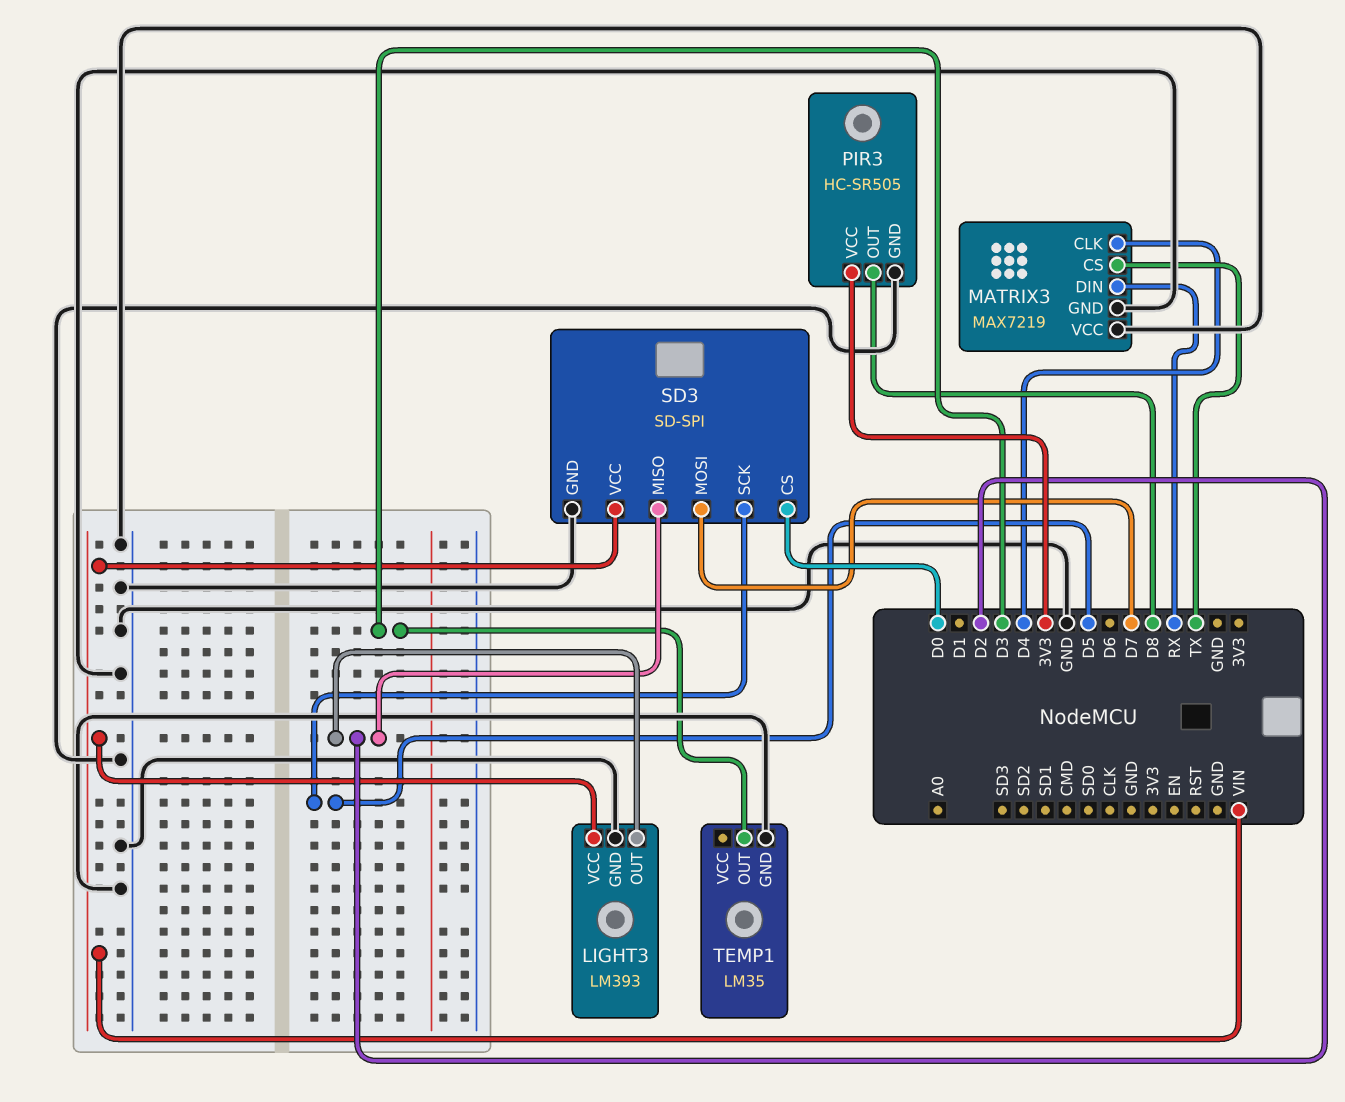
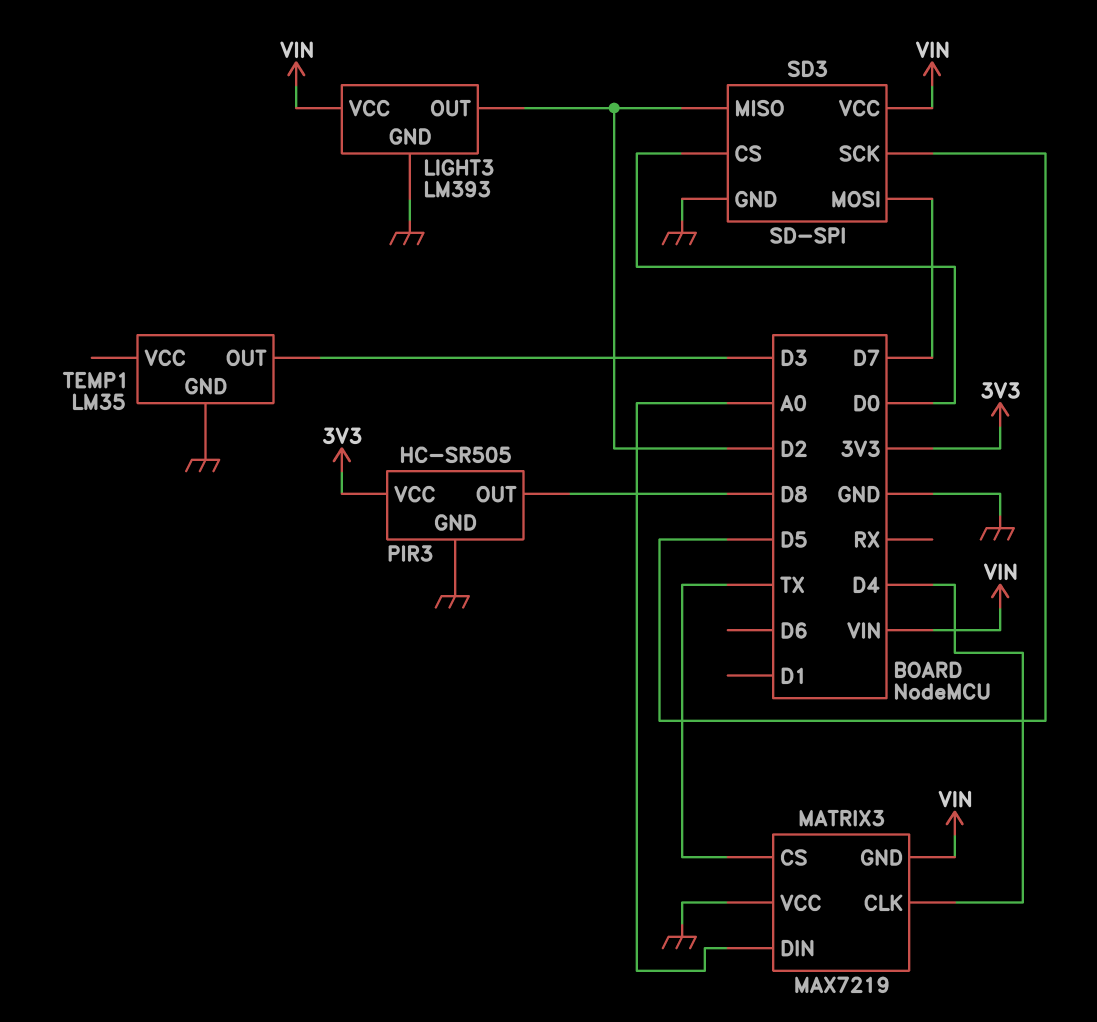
MATRIX3 pin DIN: RX -> A0
MATRIX3 pin GND: GND -> VIN

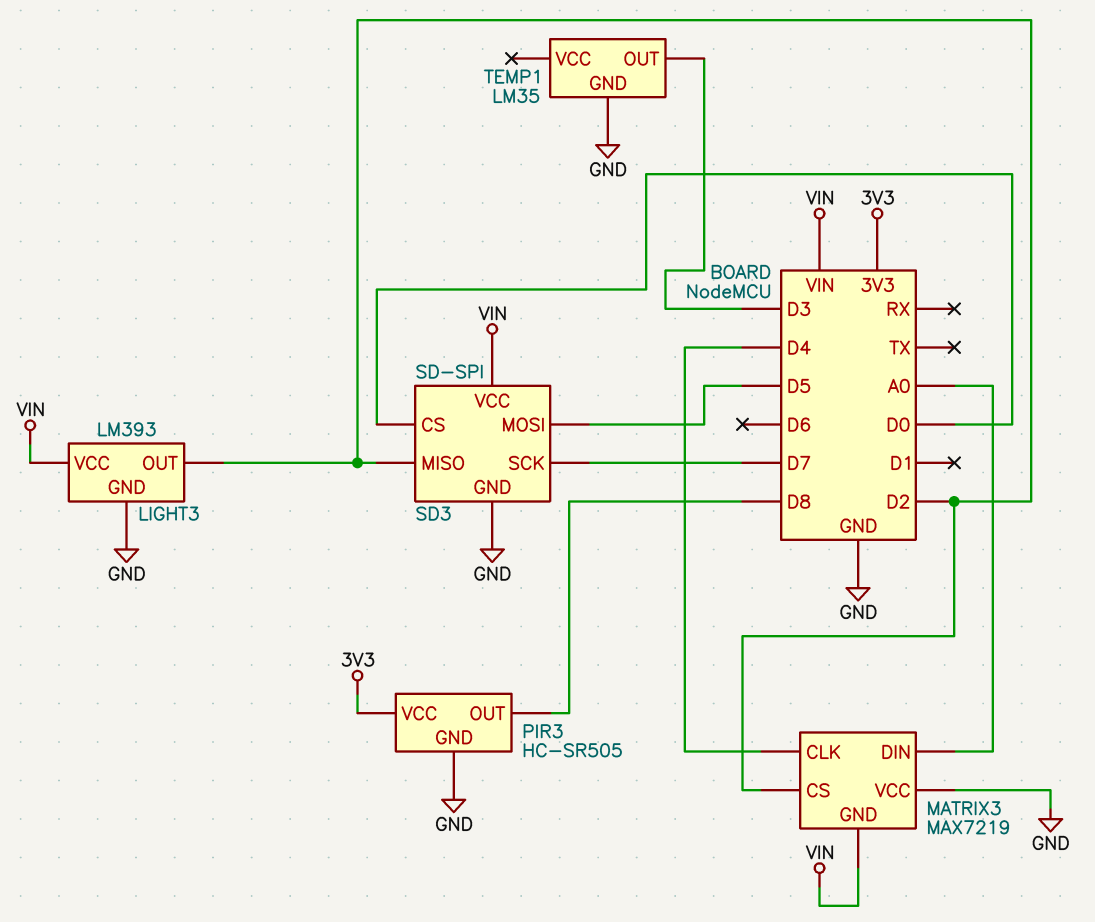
MATRIX3 pin CS: TX -> D2
SD3 pin MOSI: D7 -> D5
SD3 pin SCK: D5 -> D7

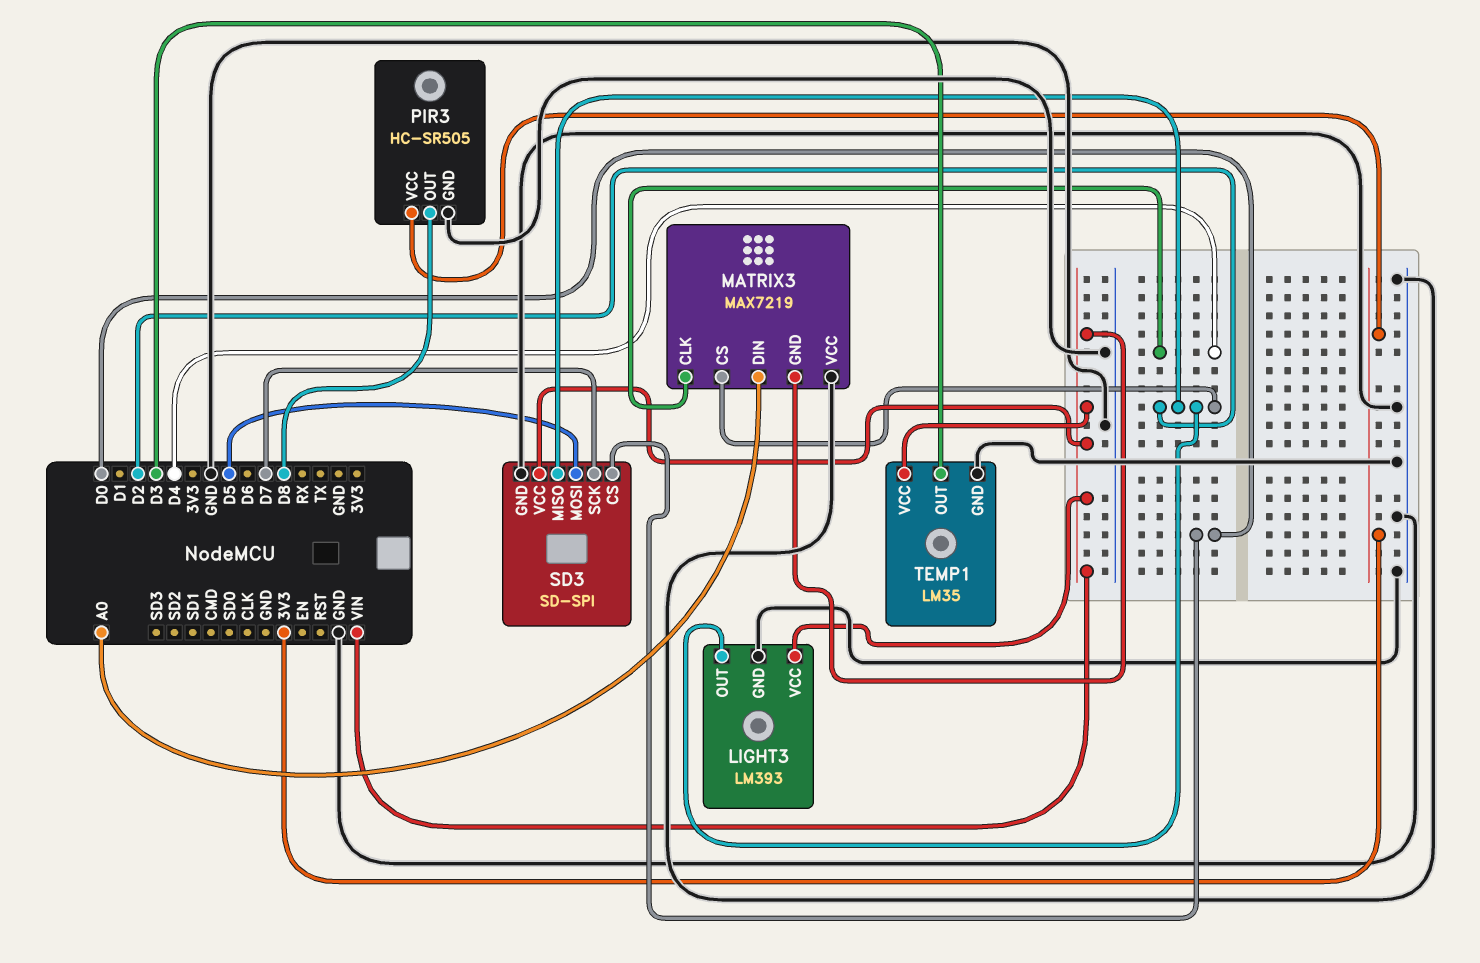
TEMP1 pin VCC: none -> VIN

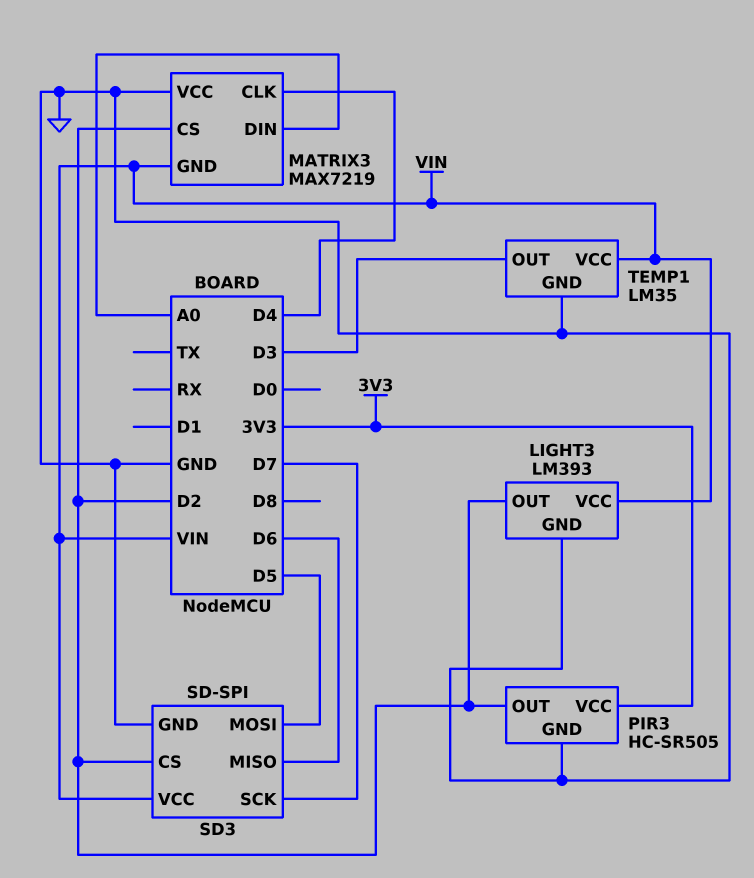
PIR3 pin OUT: D8 -> D2
SD3 pin CS: D0 -> D2
SD3 pin MISO: D2 -> D6

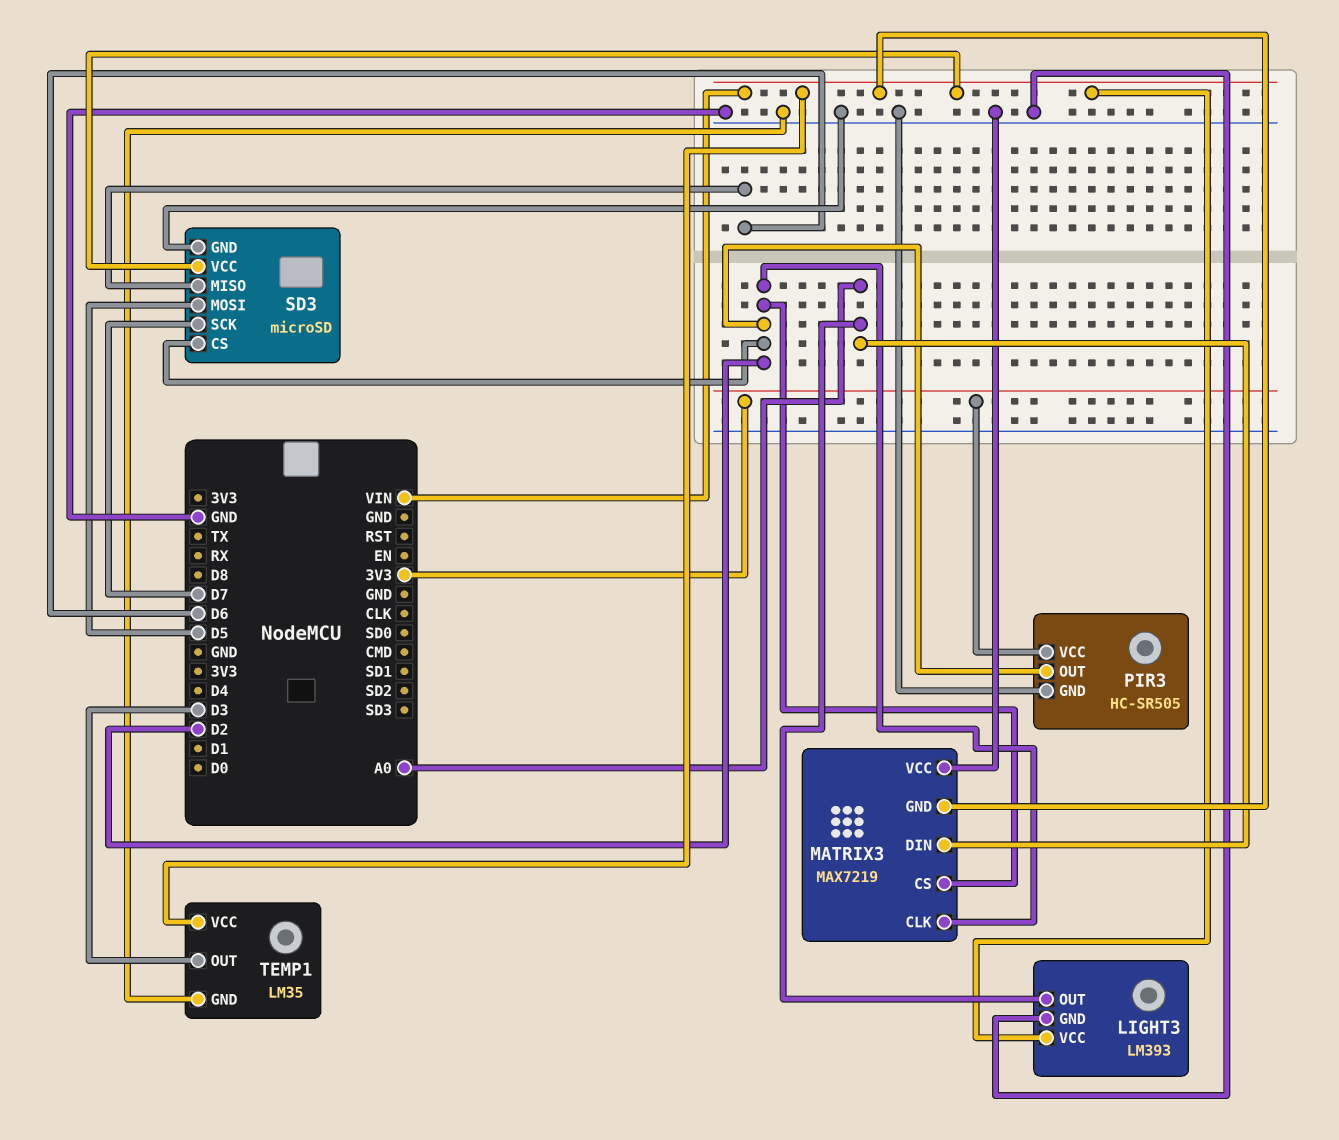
LIGHT3 pin OUT: D2 -> A0
MATRIX3 pin CLK: D4 -> D2
SD3: SD-SPI -> microSD

